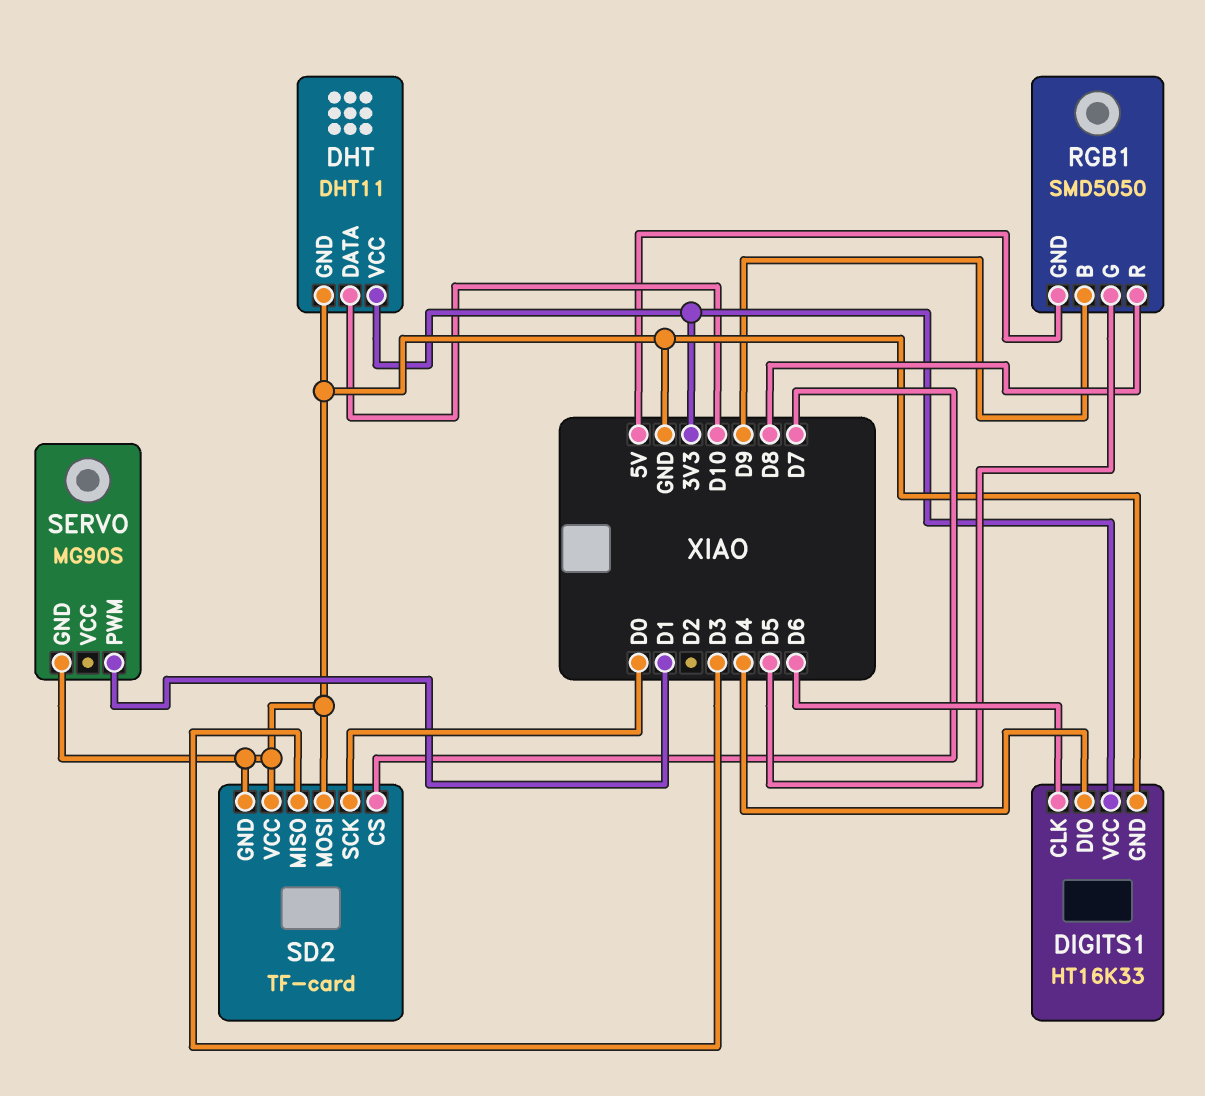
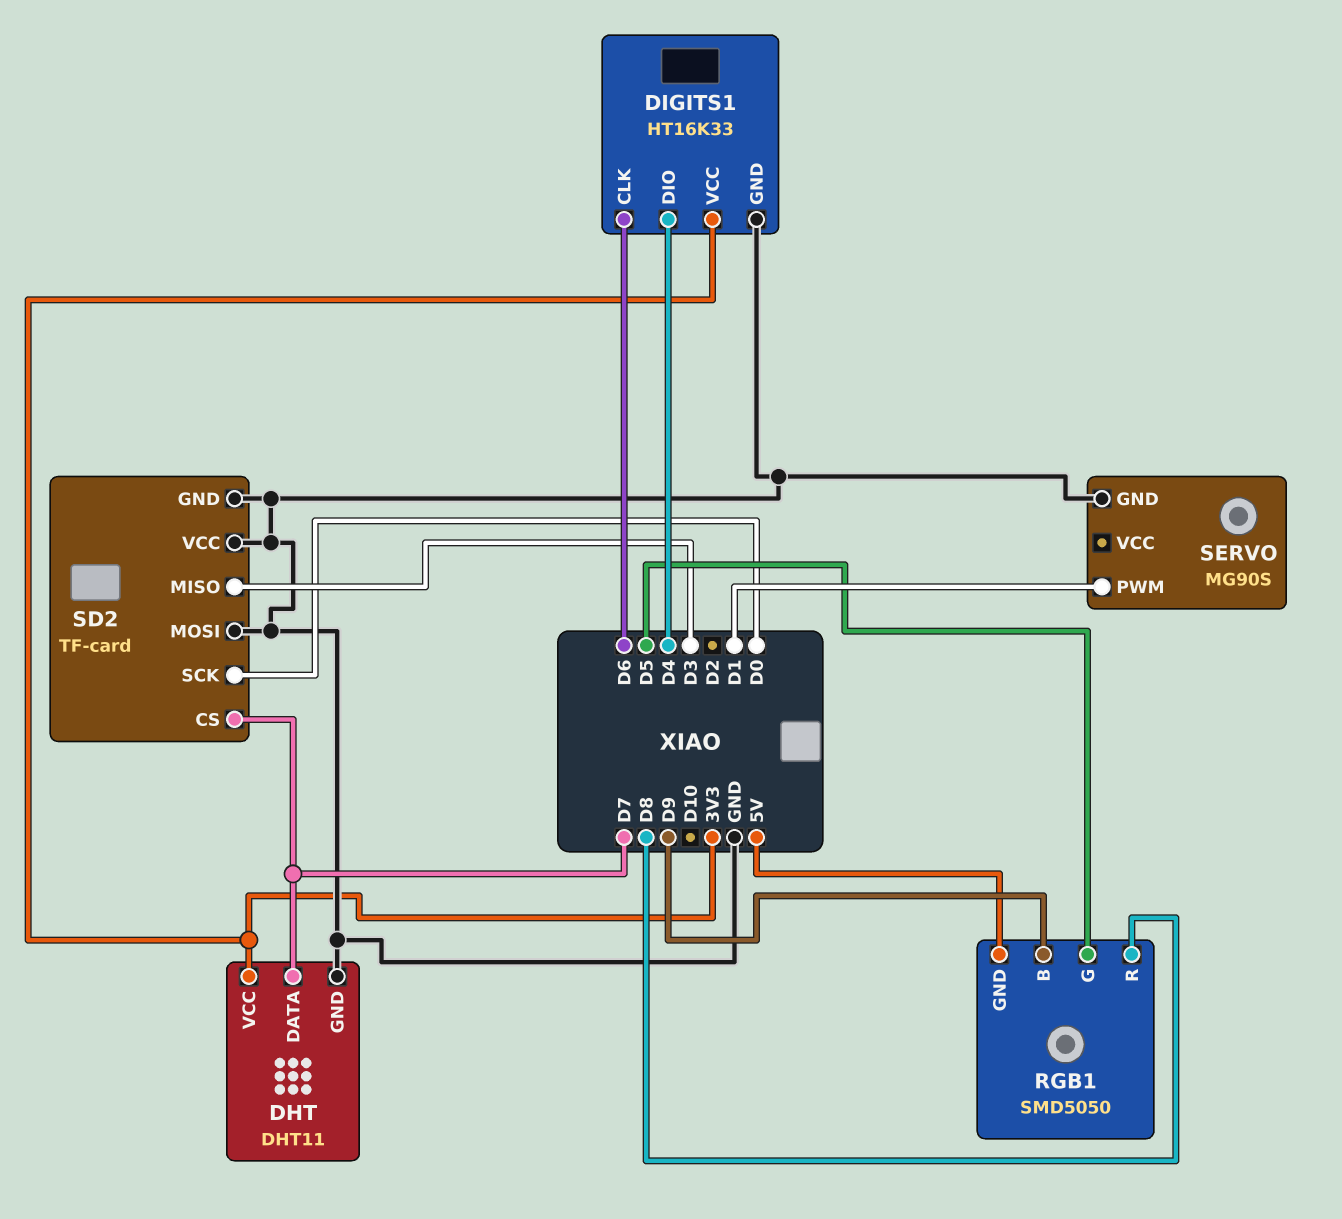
DHT pin DATA: D10 -> D7

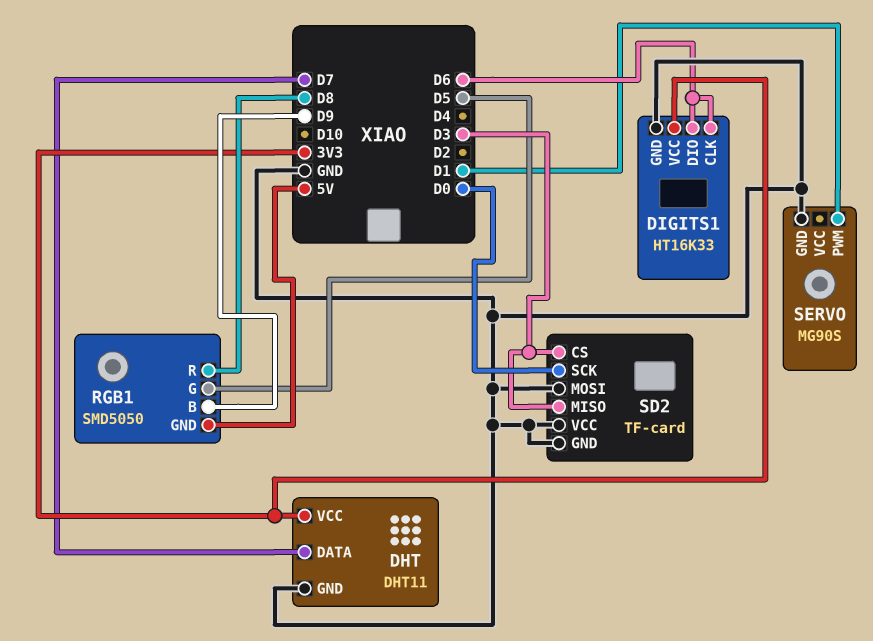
DIGITS1 pin DIO: D4 -> D6
SD2 pin CS: D7 -> D3

